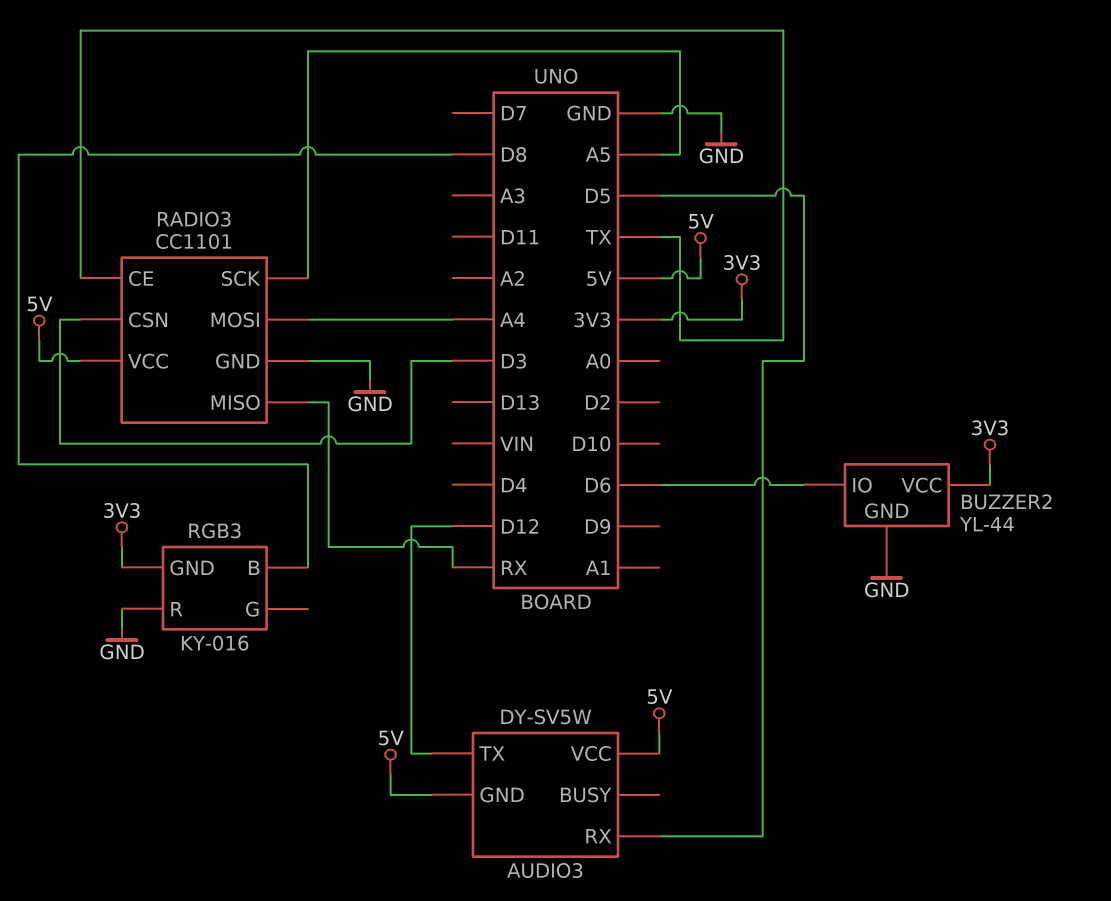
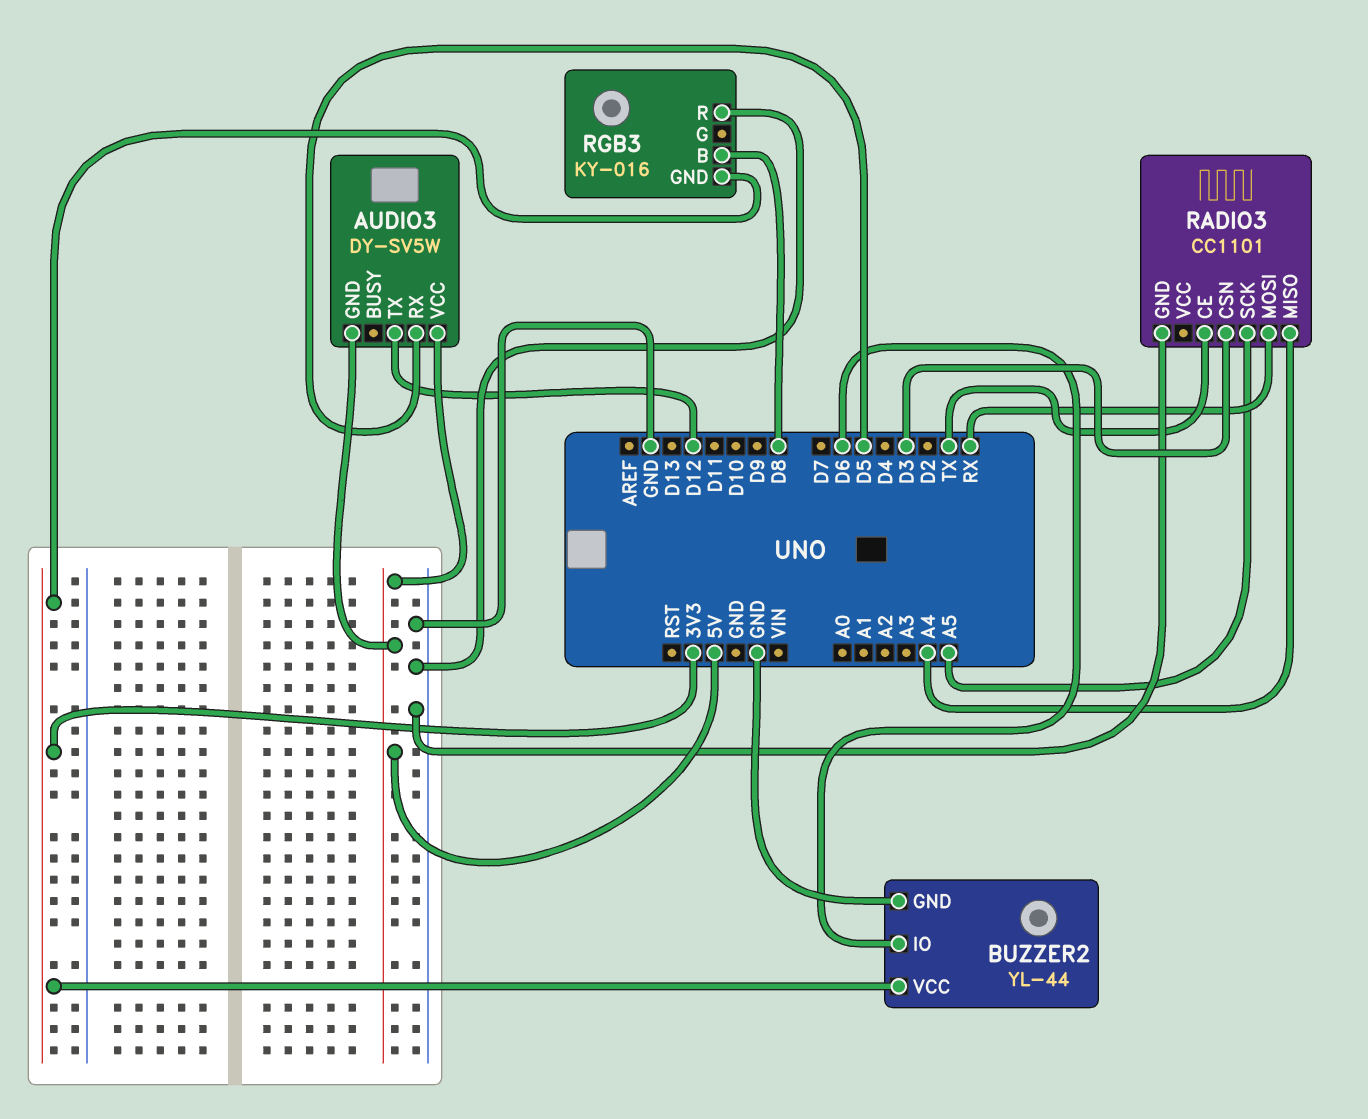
RADIO3 pin MISO: RX -> A4
RADIO3 pin MOSI: A4 -> RX
RADIO3 pin VCC: 5V -> none

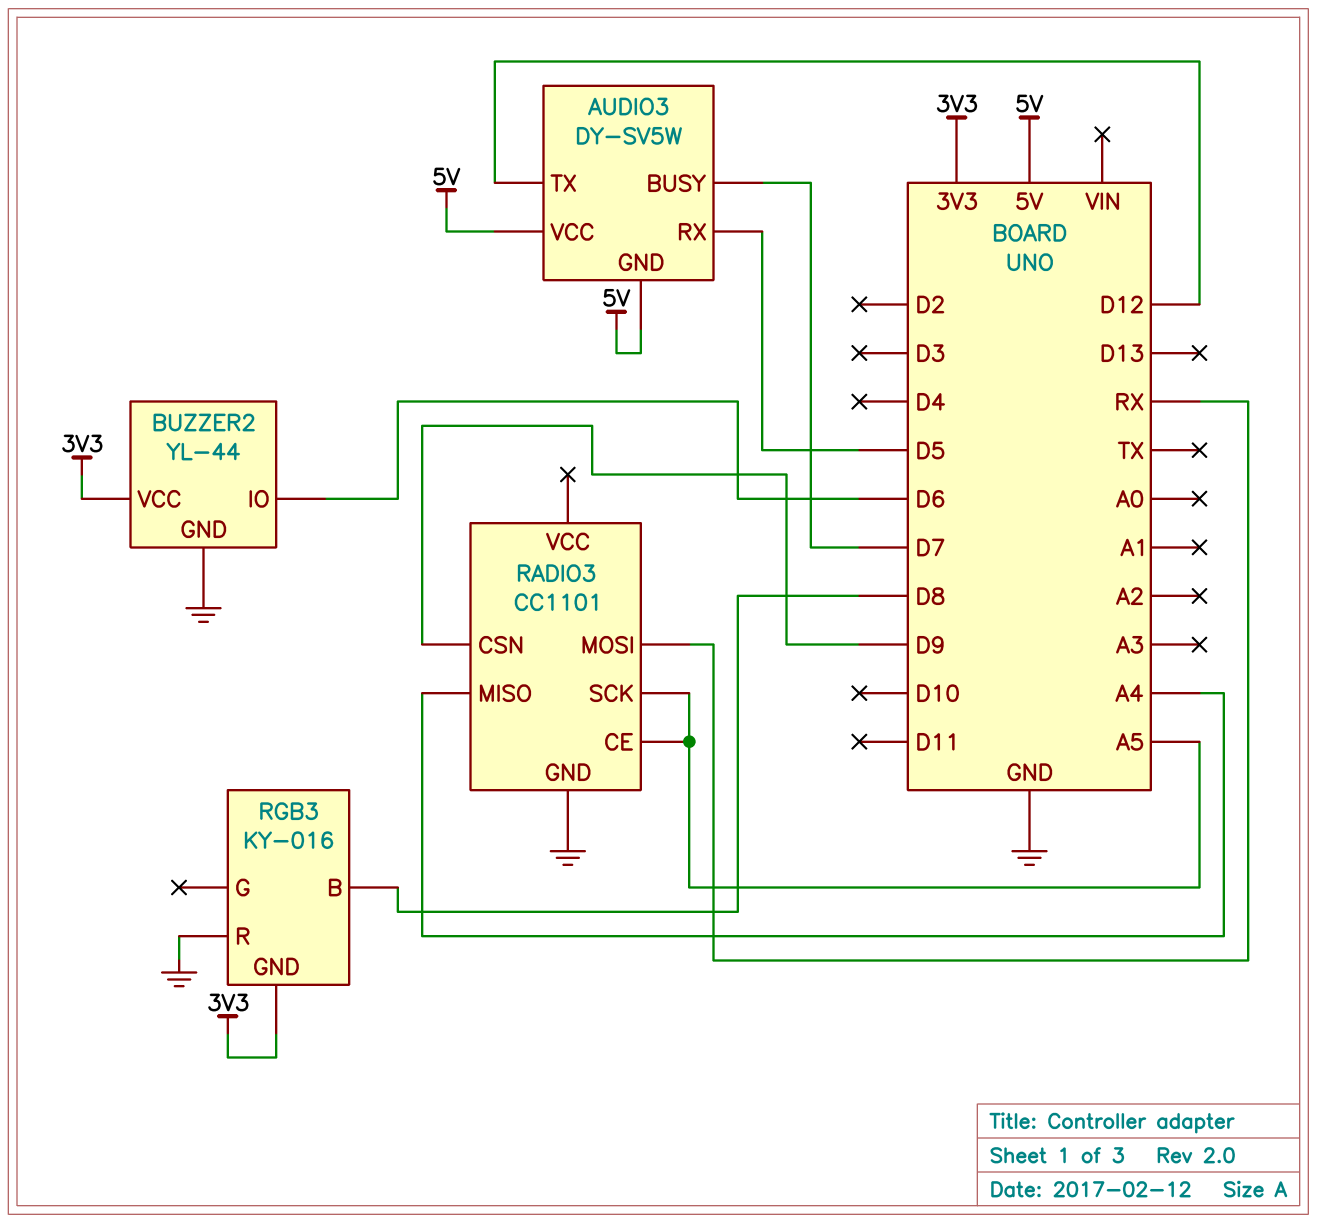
AUDIO3 pin BUSY: none -> D7
RADIO3 pin CE: TX -> A5
RADIO3 pin CSN: D3 -> D9

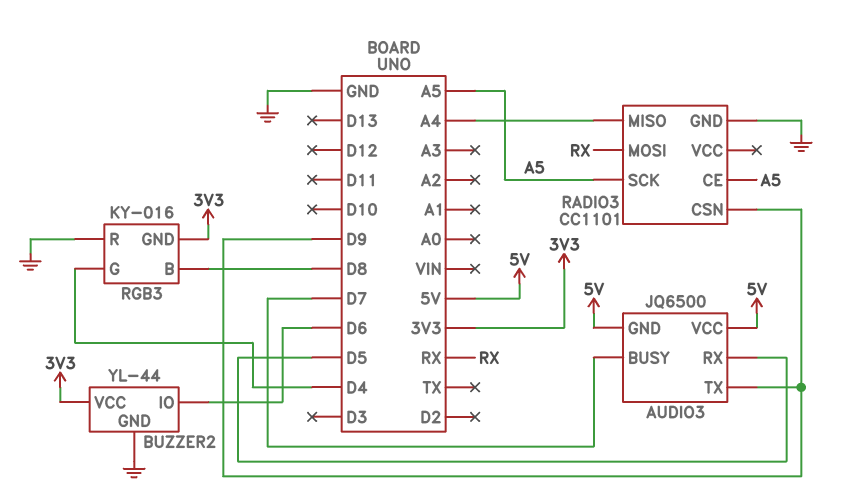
AUDIO3: DY-SV5W -> JQ6500
AUDIO3 pin TX: D12 -> D9
RGB3 pin G: none -> D4

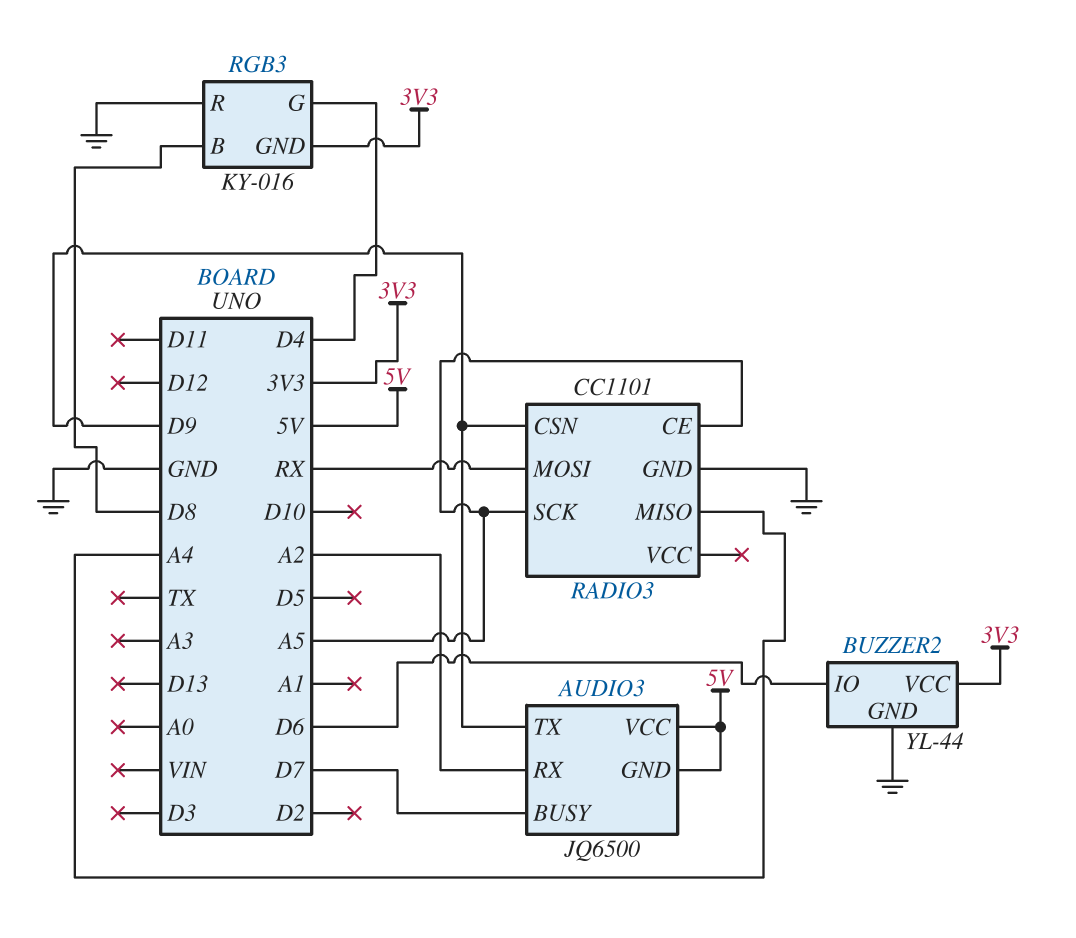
AUDIO3 pin RX: D5 -> A2

